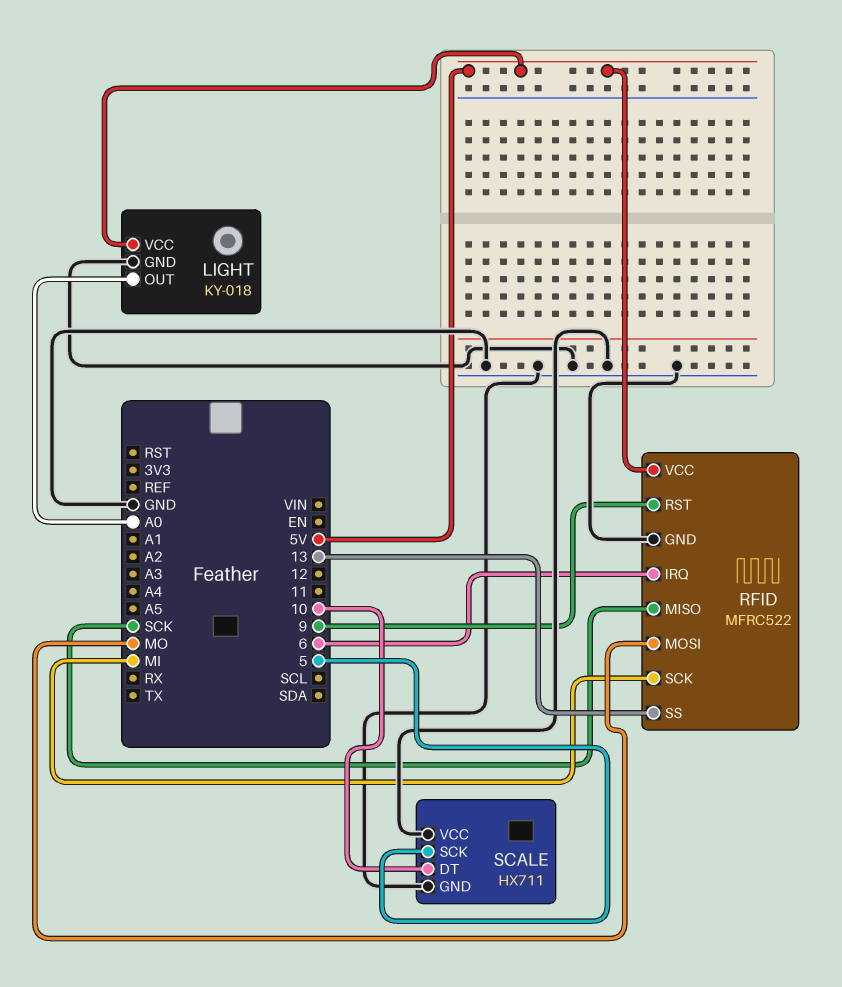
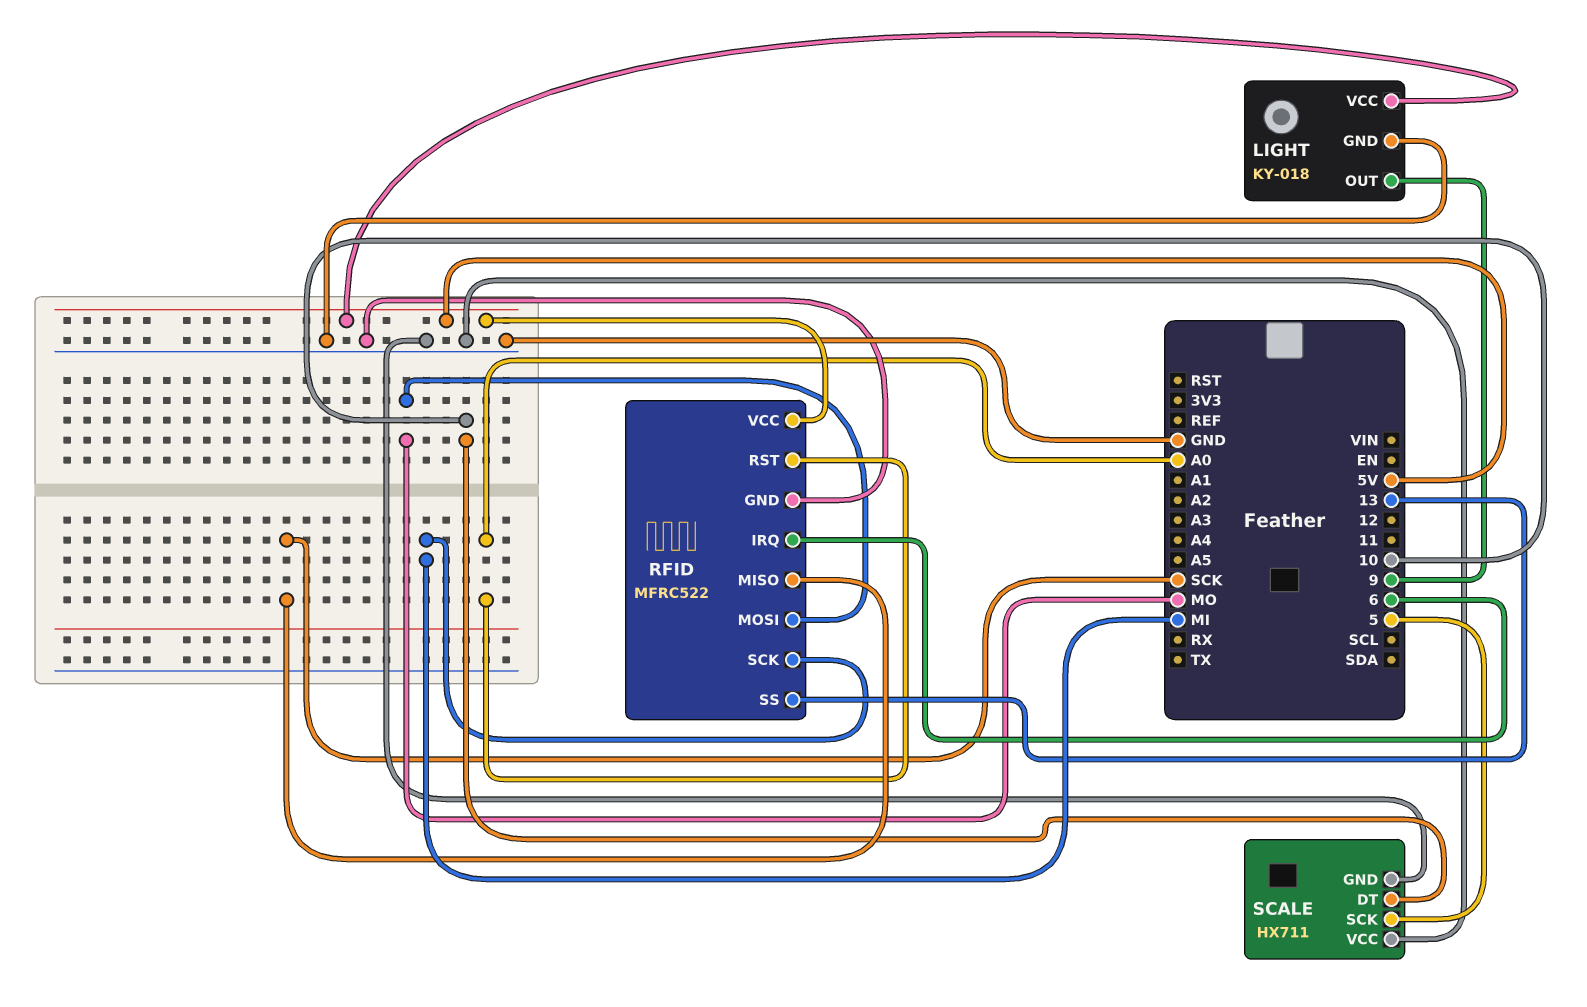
LIGHT pin OUT: A0 -> 9
RFID pin RST: 9 -> A0

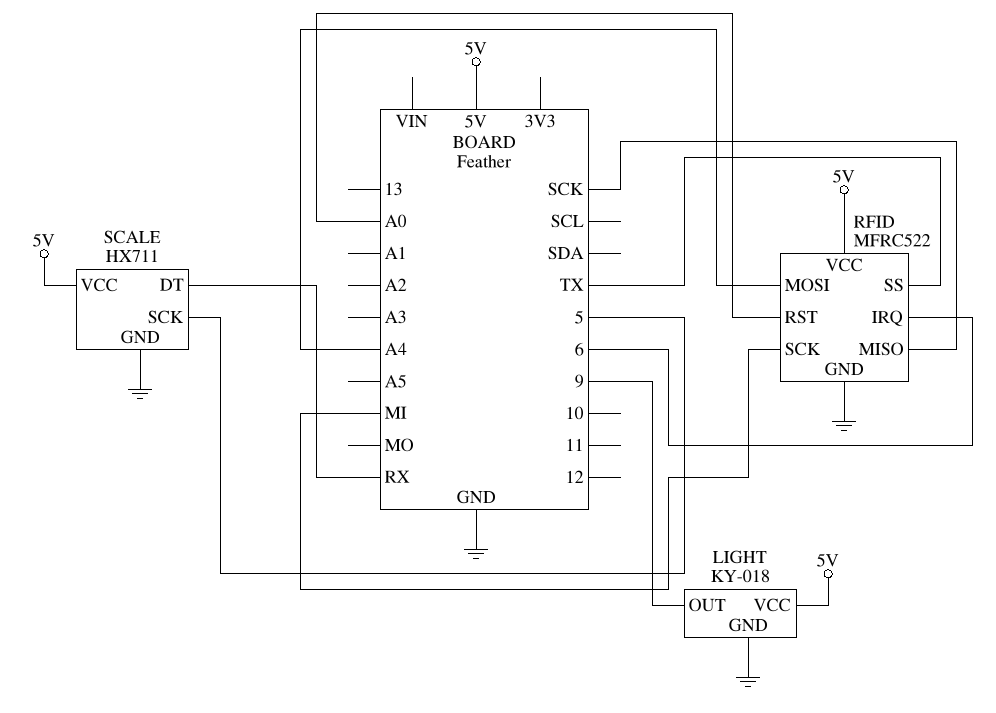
RFID pin MOSI: MO -> A4
RFID pin SS: 13 -> TX
SCALE pin DT: 10 -> RX
SCALE pin VCC: GND -> 5V

